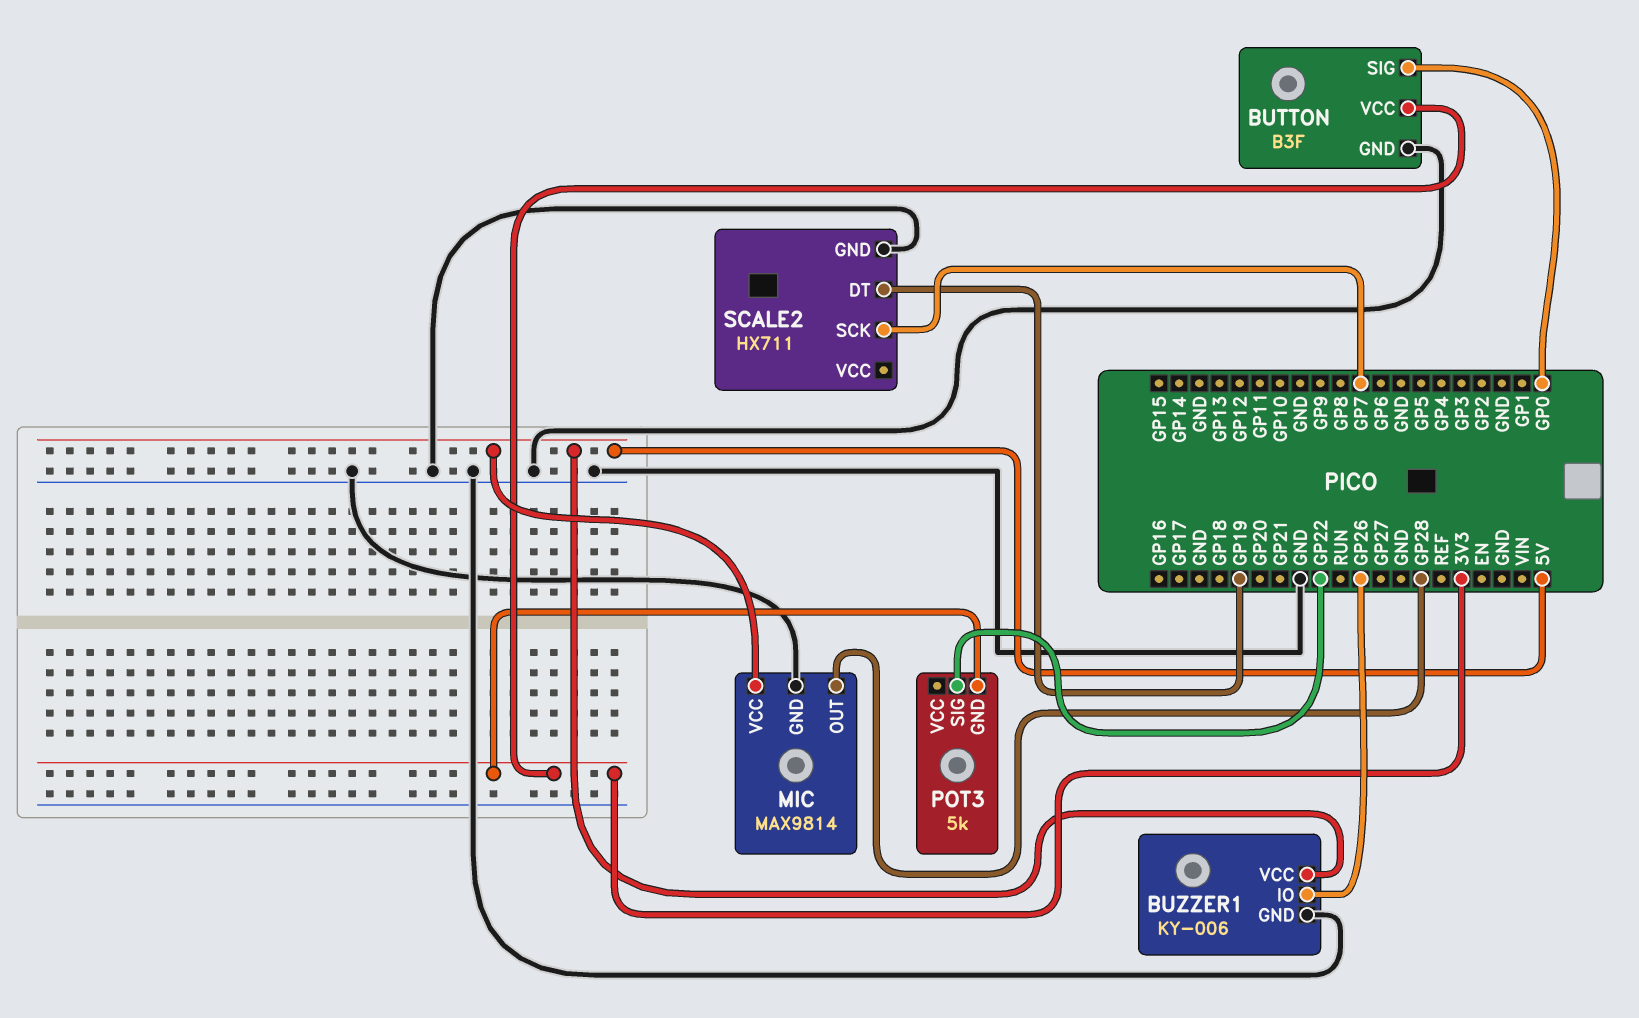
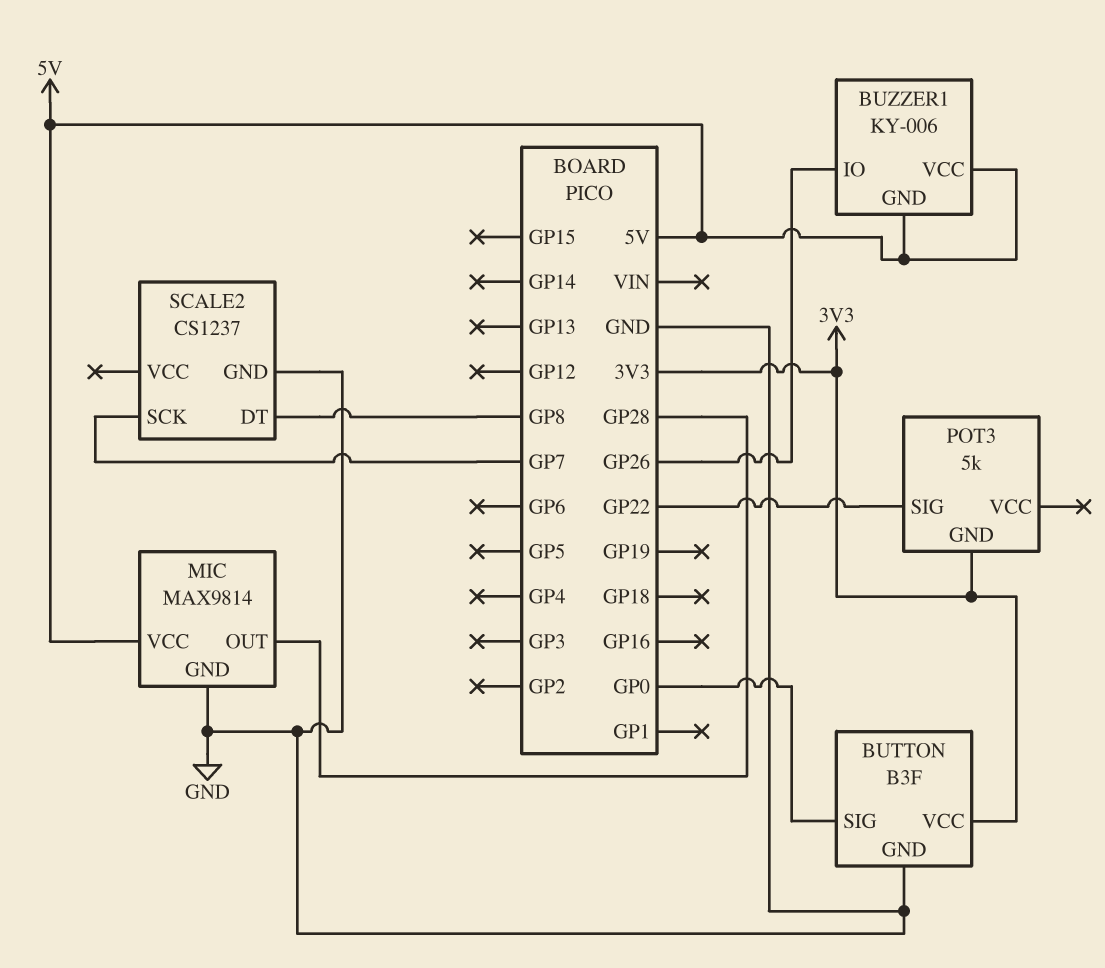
BUZZER1 pin GND: GND -> 5V
SCALE2: HX711 -> CS1237
SCALE2 pin DT: GP19 -> GP8

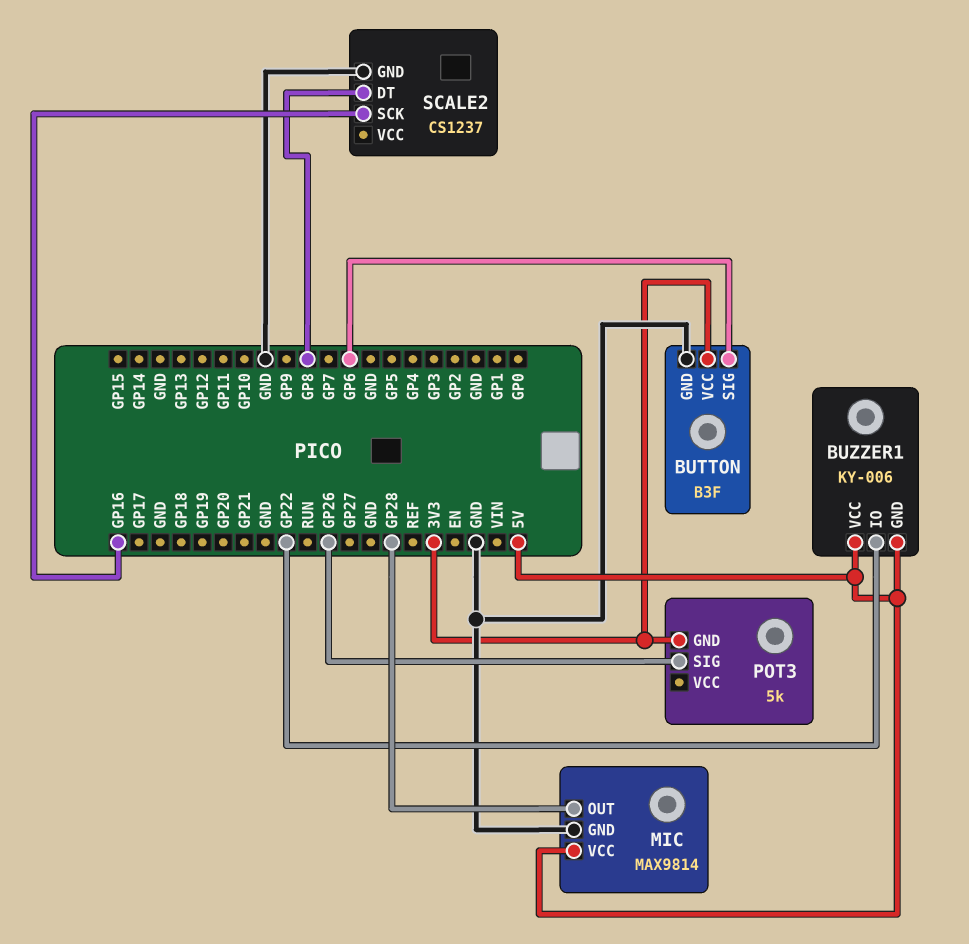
BUTTON pin SIG: GP0 -> GP6
BUZZER1 pin IO: GP26 -> GP22
POT3 pin SIG: GP22 -> GP26
SCALE2 pin SCK: GP7 -> GP16

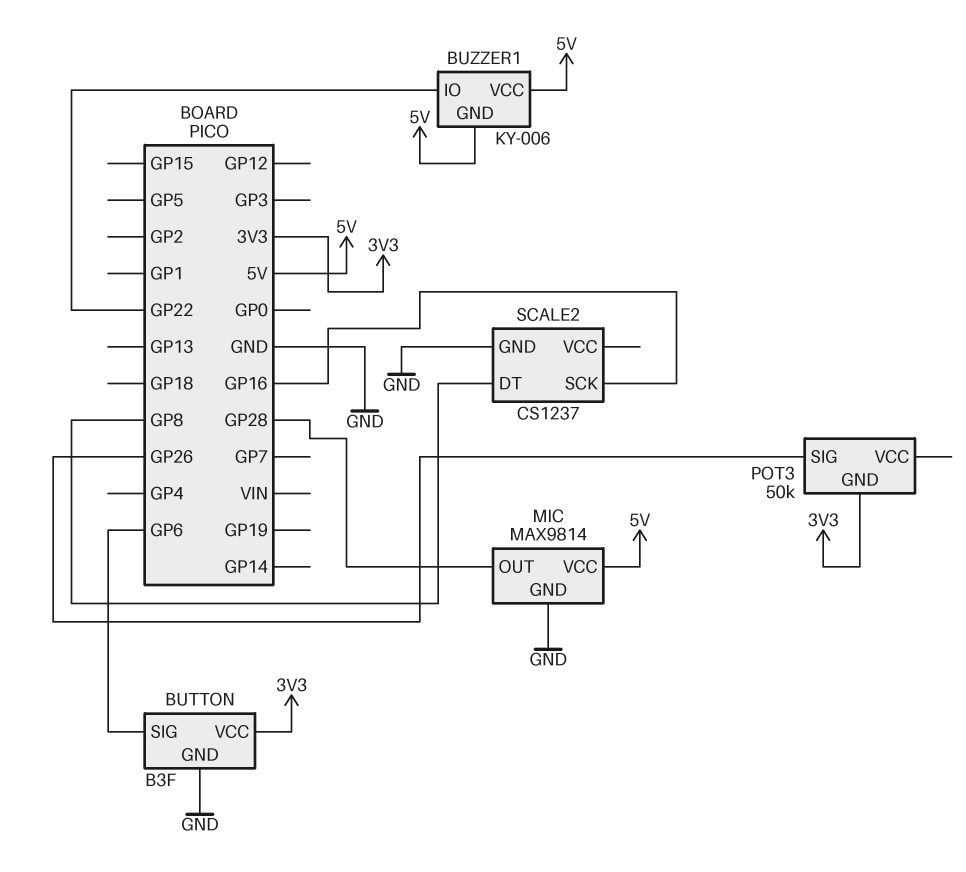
POT3: 5k -> 50k

